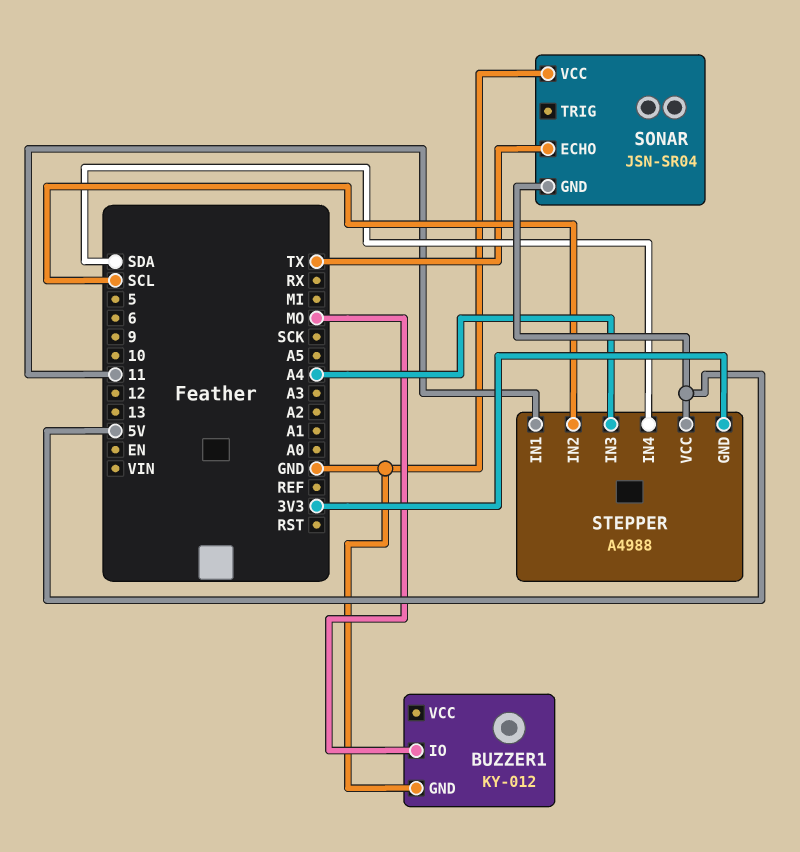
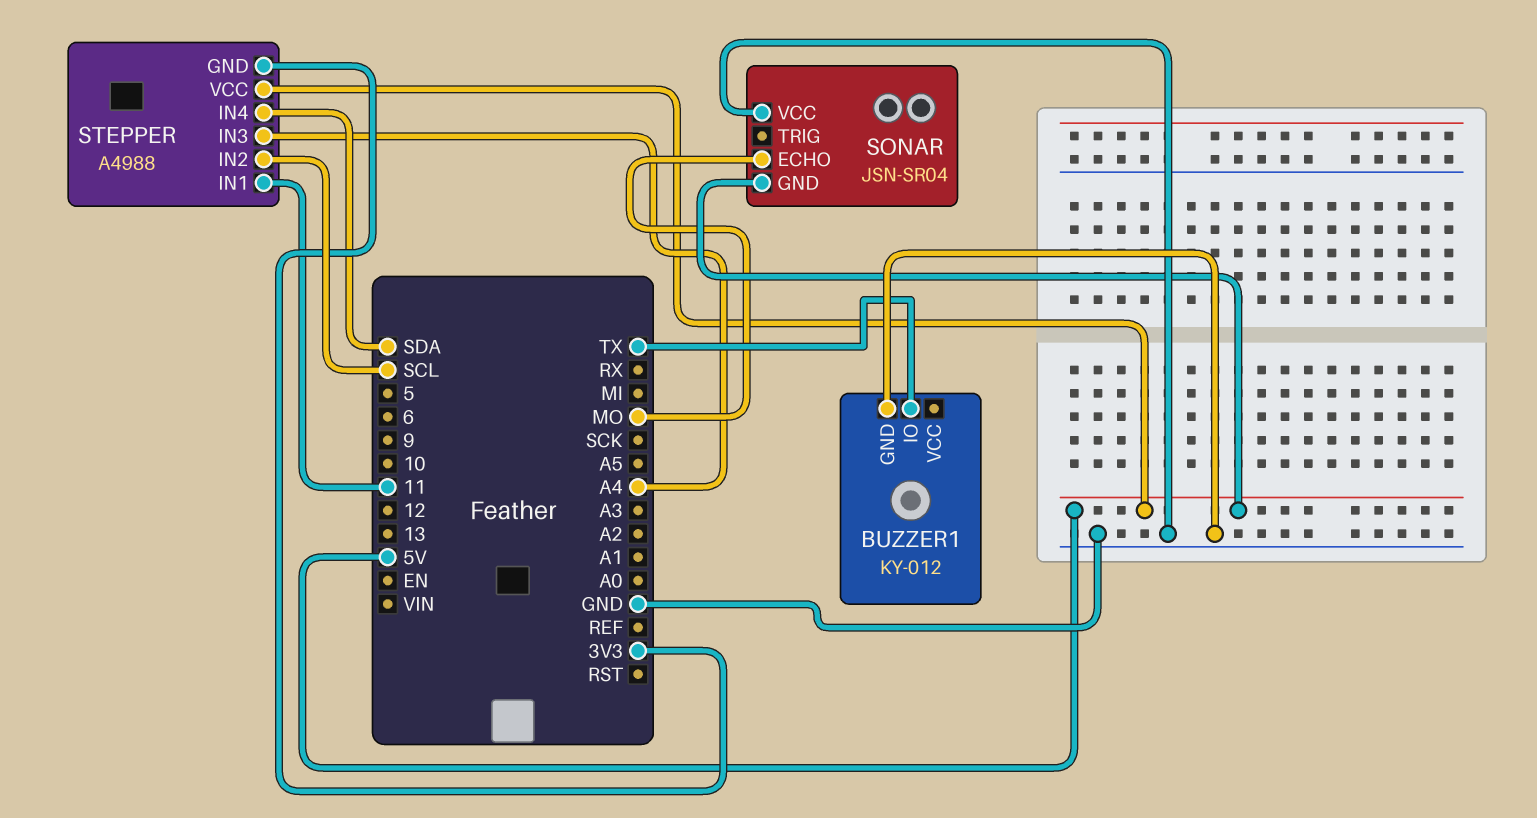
BUZZER1 pin IO: MO -> TX
SONAR pin ECHO: TX -> MO

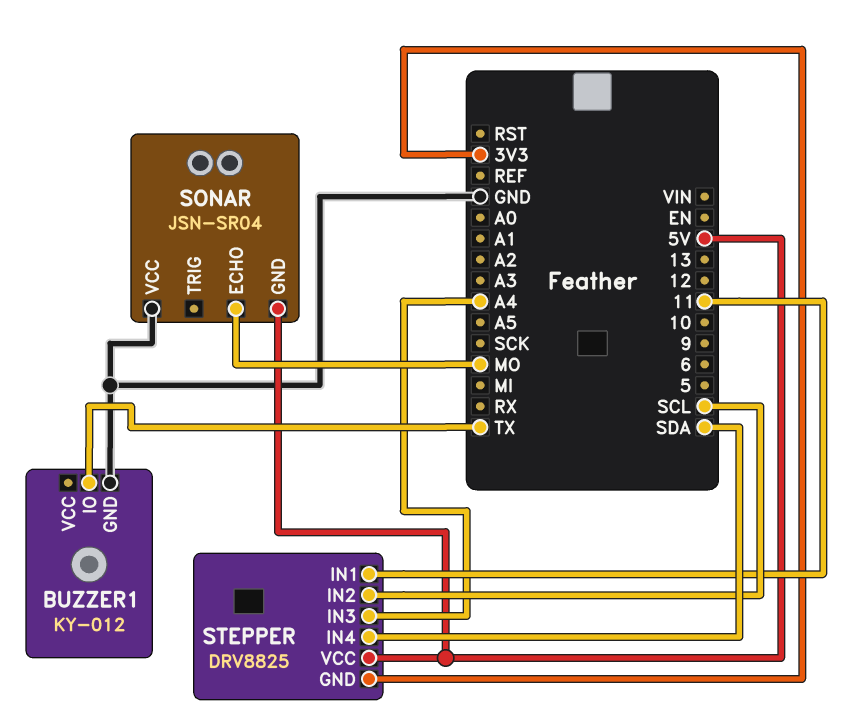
STEPPER: A4988 -> DRV8825

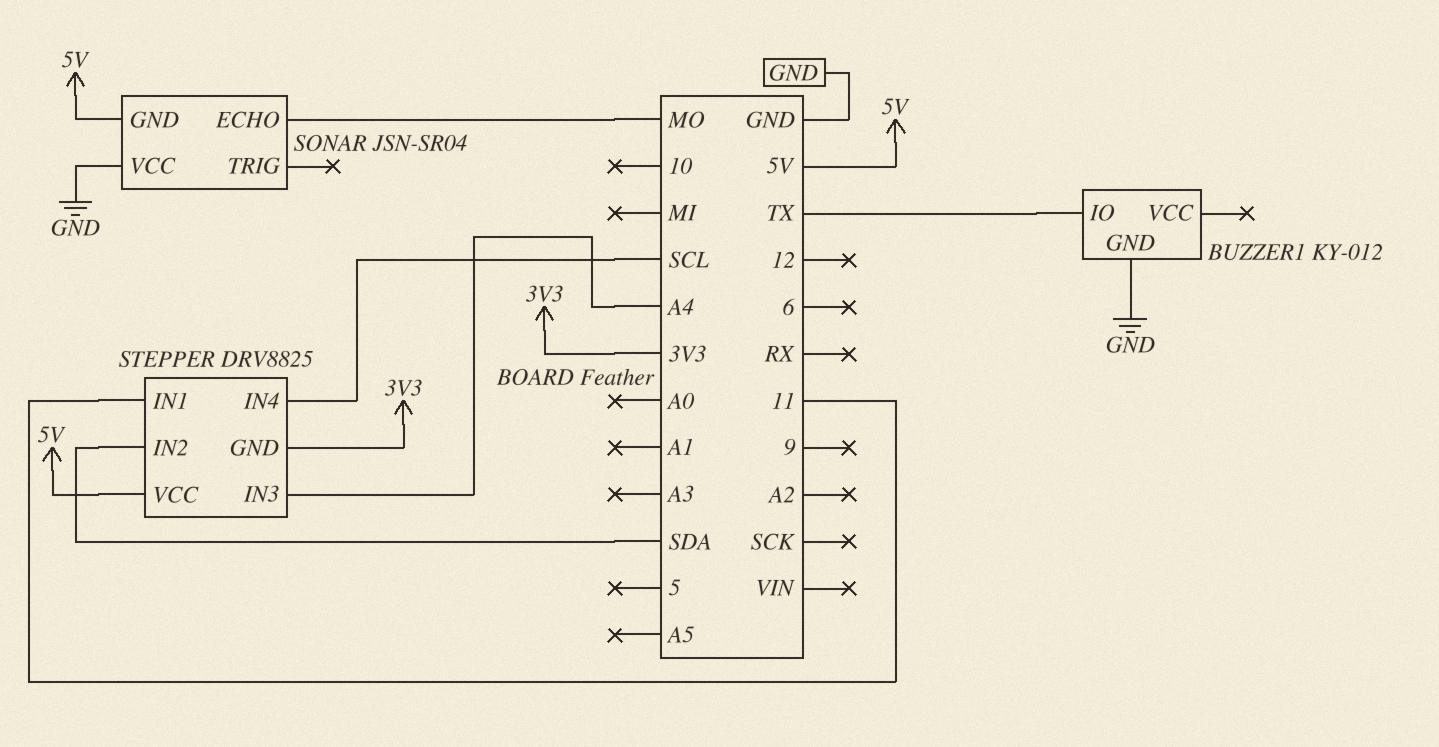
STEPPER pin IN2: SCL -> SDA
STEPPER pin IN4: SDA -> SCL

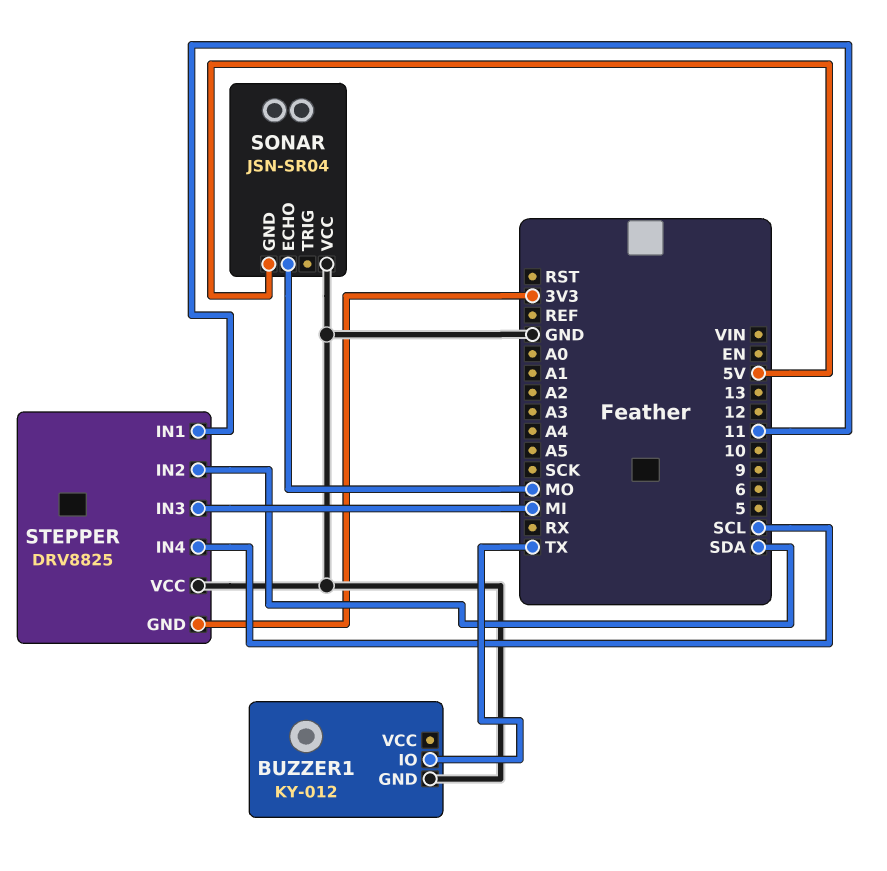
STEPPER pin IN3: A4 -> MI
STEPPER pin VCC: 5V -> GND

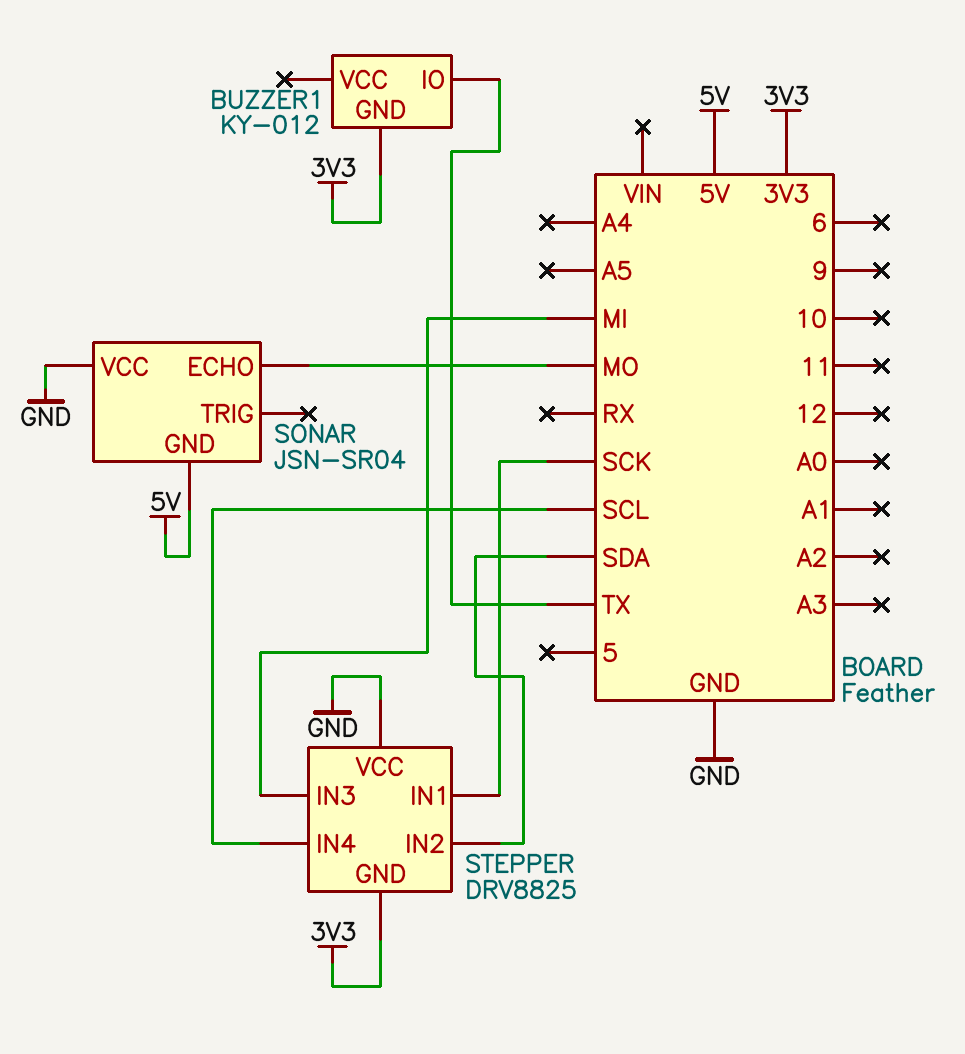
BUZZER1 pin GND: GND -> 3V3
STEPPER pin IN1: 11 -> SCK

